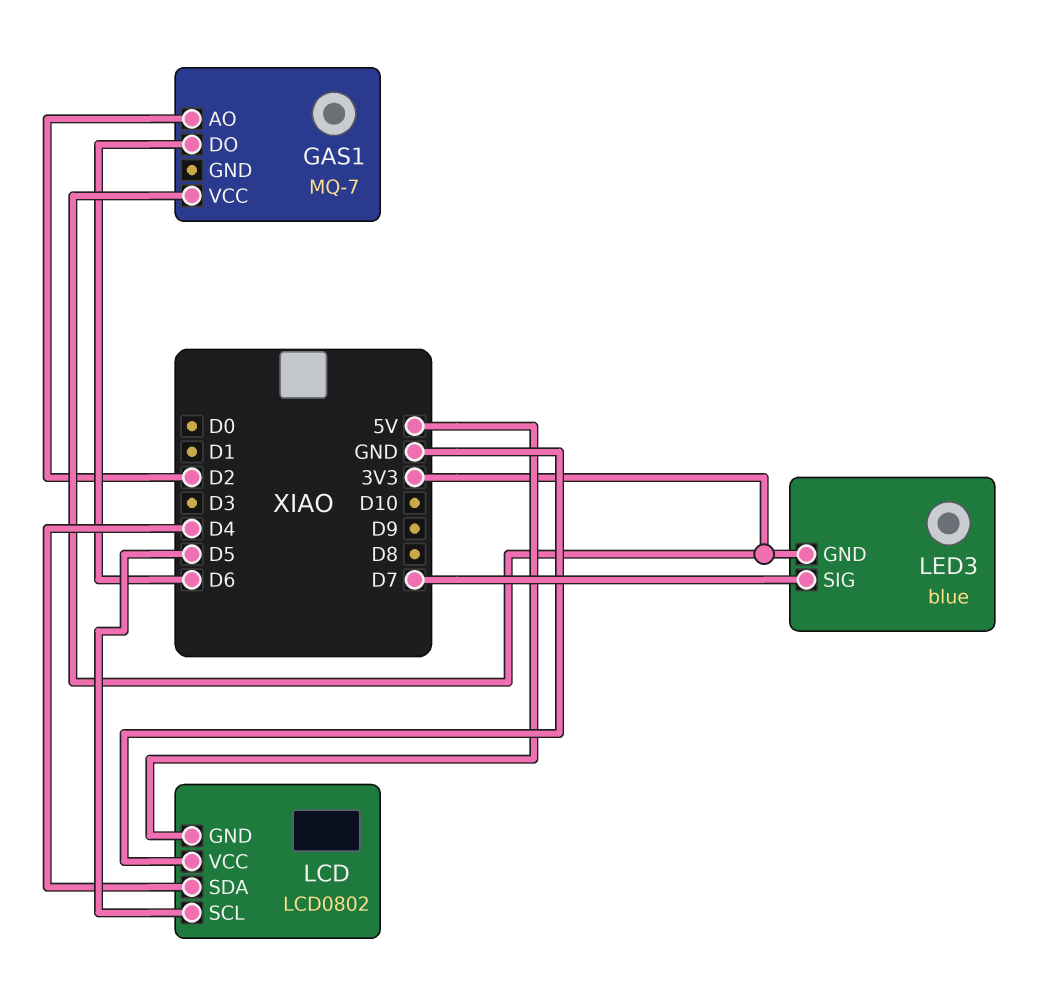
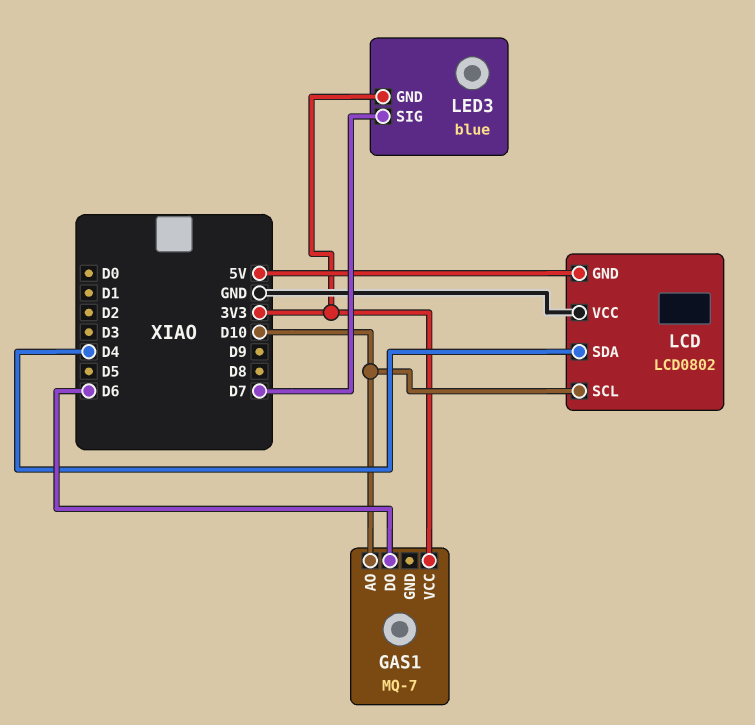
GAS1 pin AO: D2 -> D10
LCD pin SCL: D5 -> D10

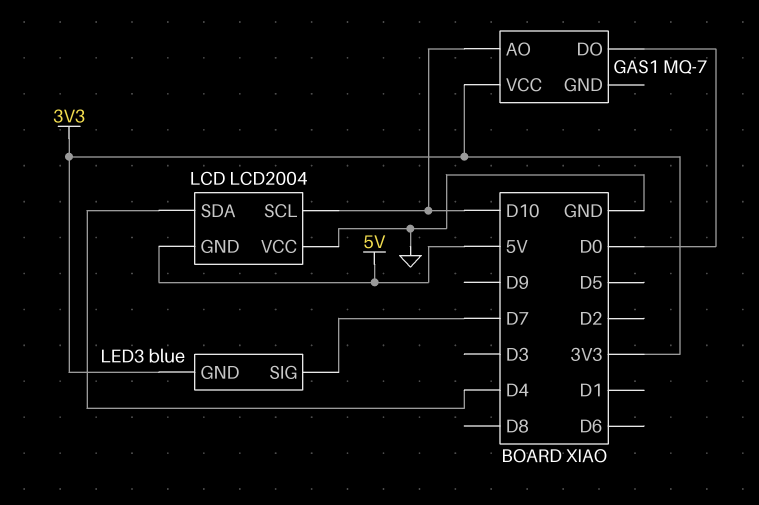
GAS1 pin DO: D6 -> D0
LCD: LCD0802 -> LCD2004

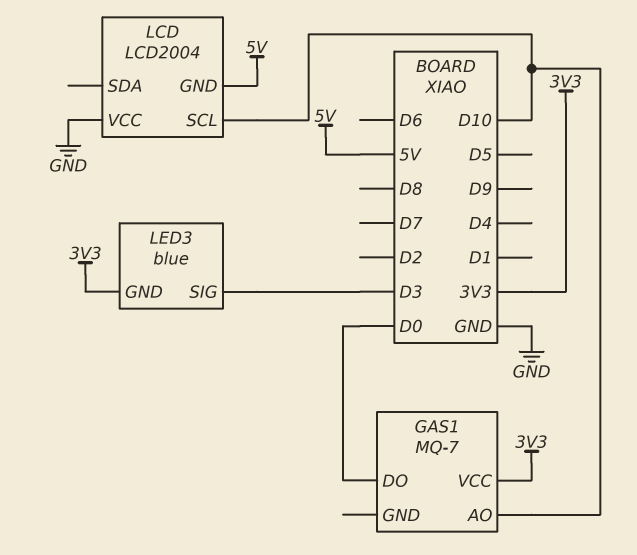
LCD pin SDA: D4 -> none
LED3 pin SIG: D7 -> D3

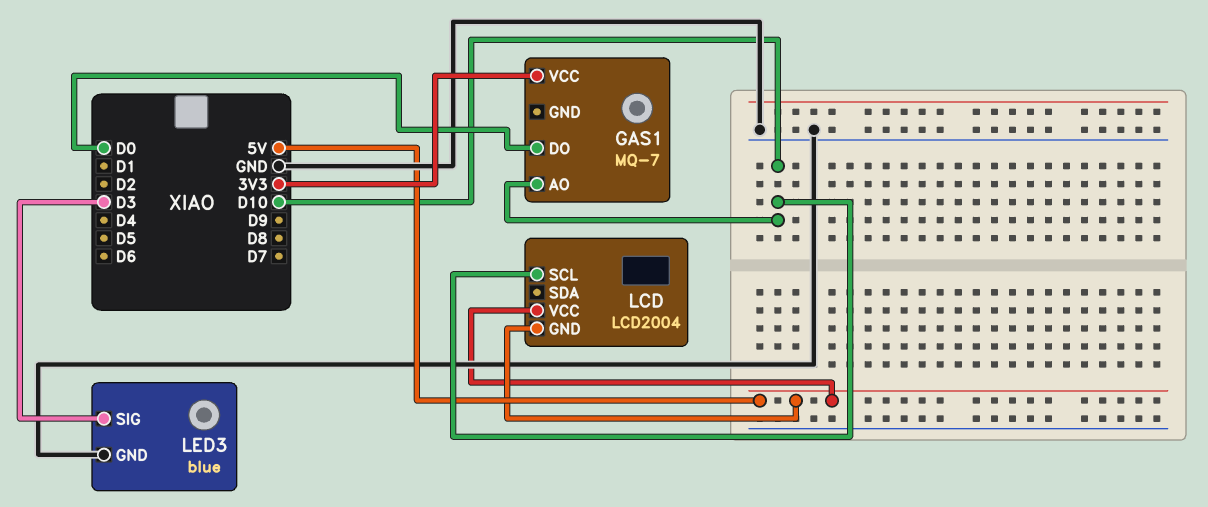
LCD pin VCC: GND -> 5V
LED3 pin GND: 3V3 -> GND

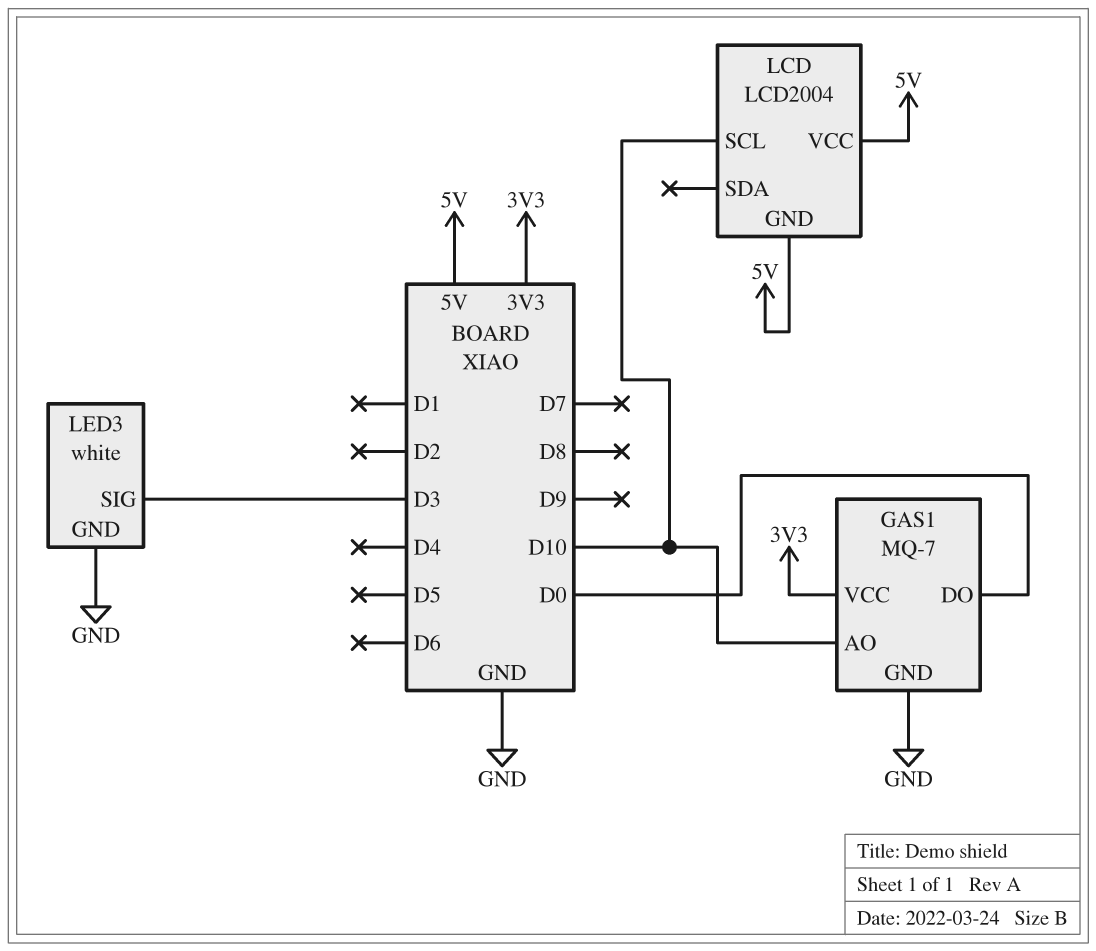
GAS1 pin GND: none -> GND
LED3: blue -> white

